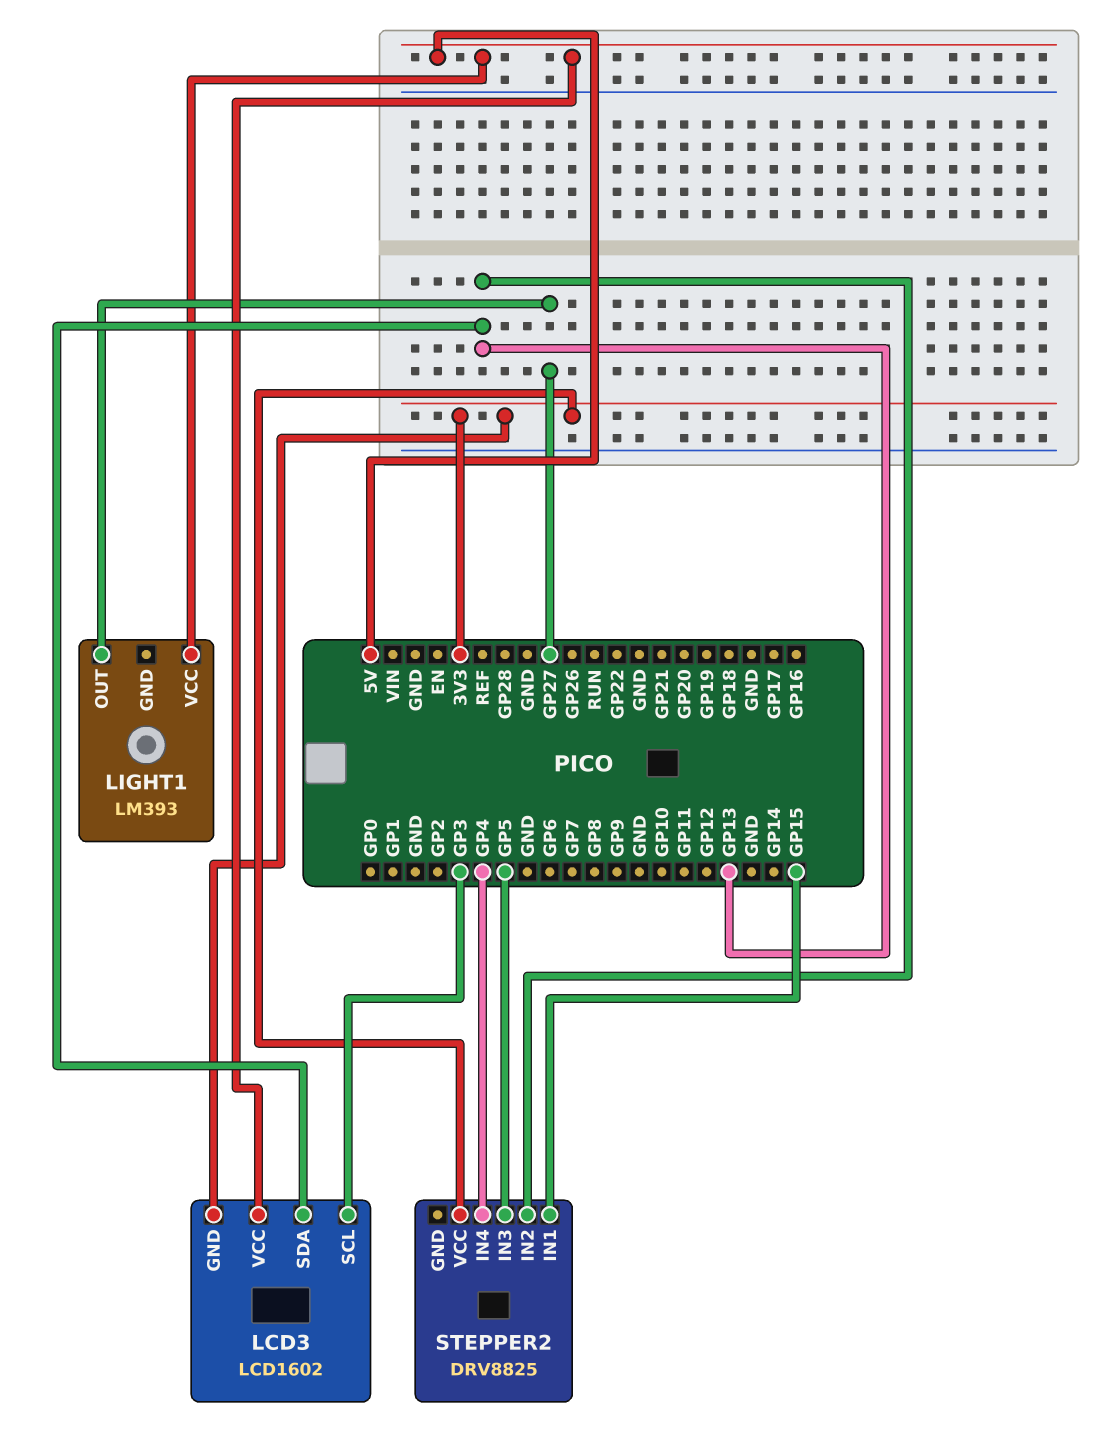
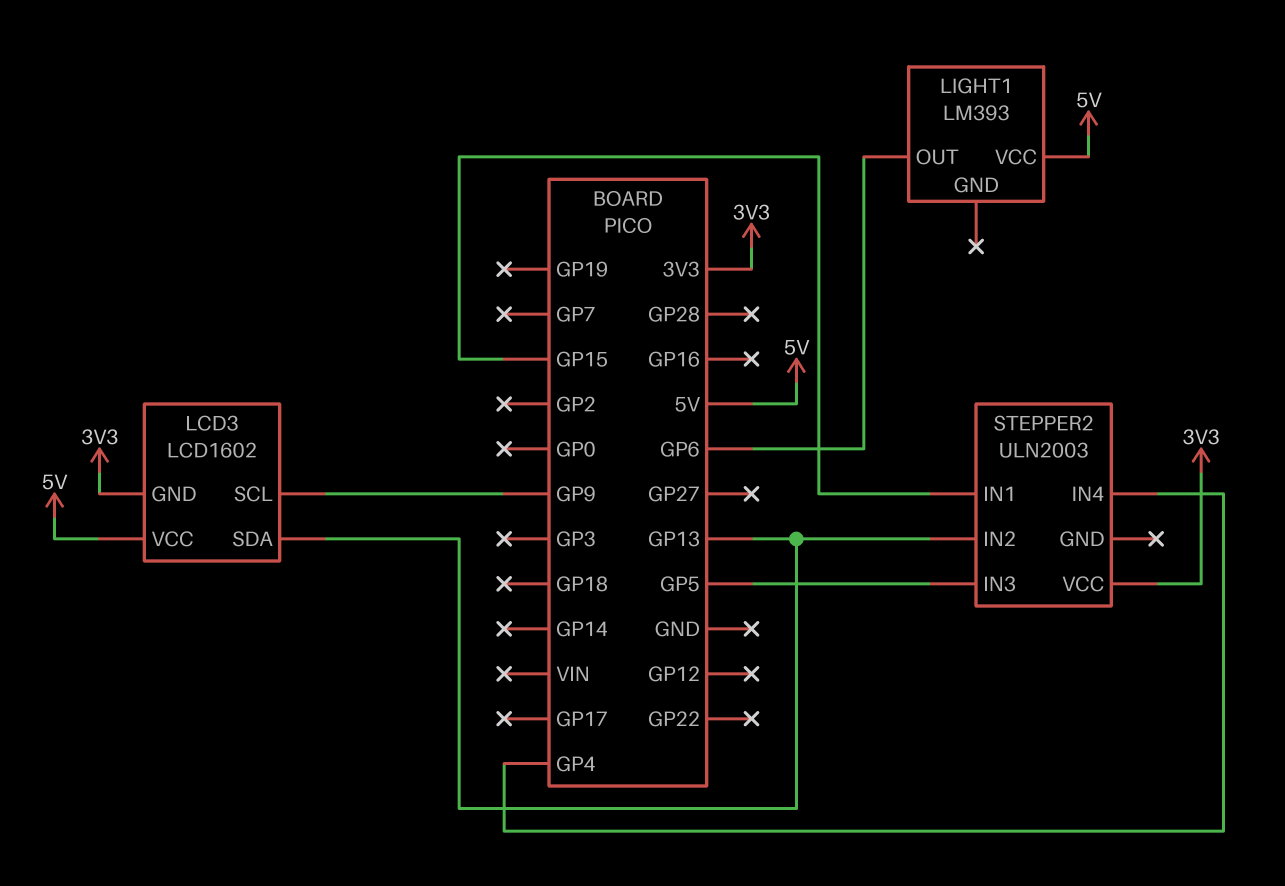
LCD3 pin SCL: GP3 -> GP9
LIGHT1 pin OUT: GP27 -> GP6
STEPPER2: DRV8825 -> ULN2003

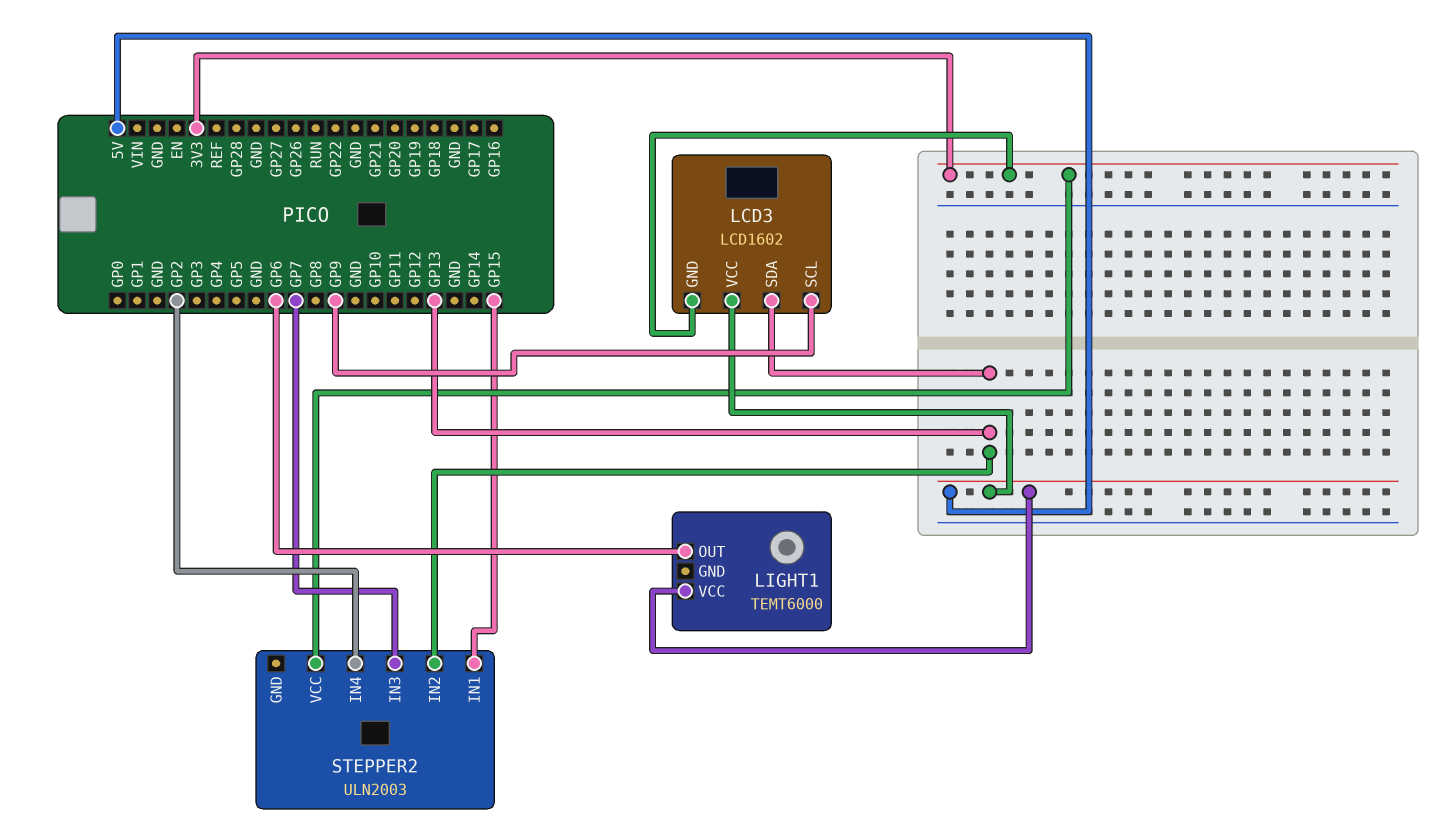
LIGHT1: LM393 -> TEMT6000
STEPPER2 pin IN3: GP5 -> GP7
STEPPER2 pin IN4: GP4 -> GP2

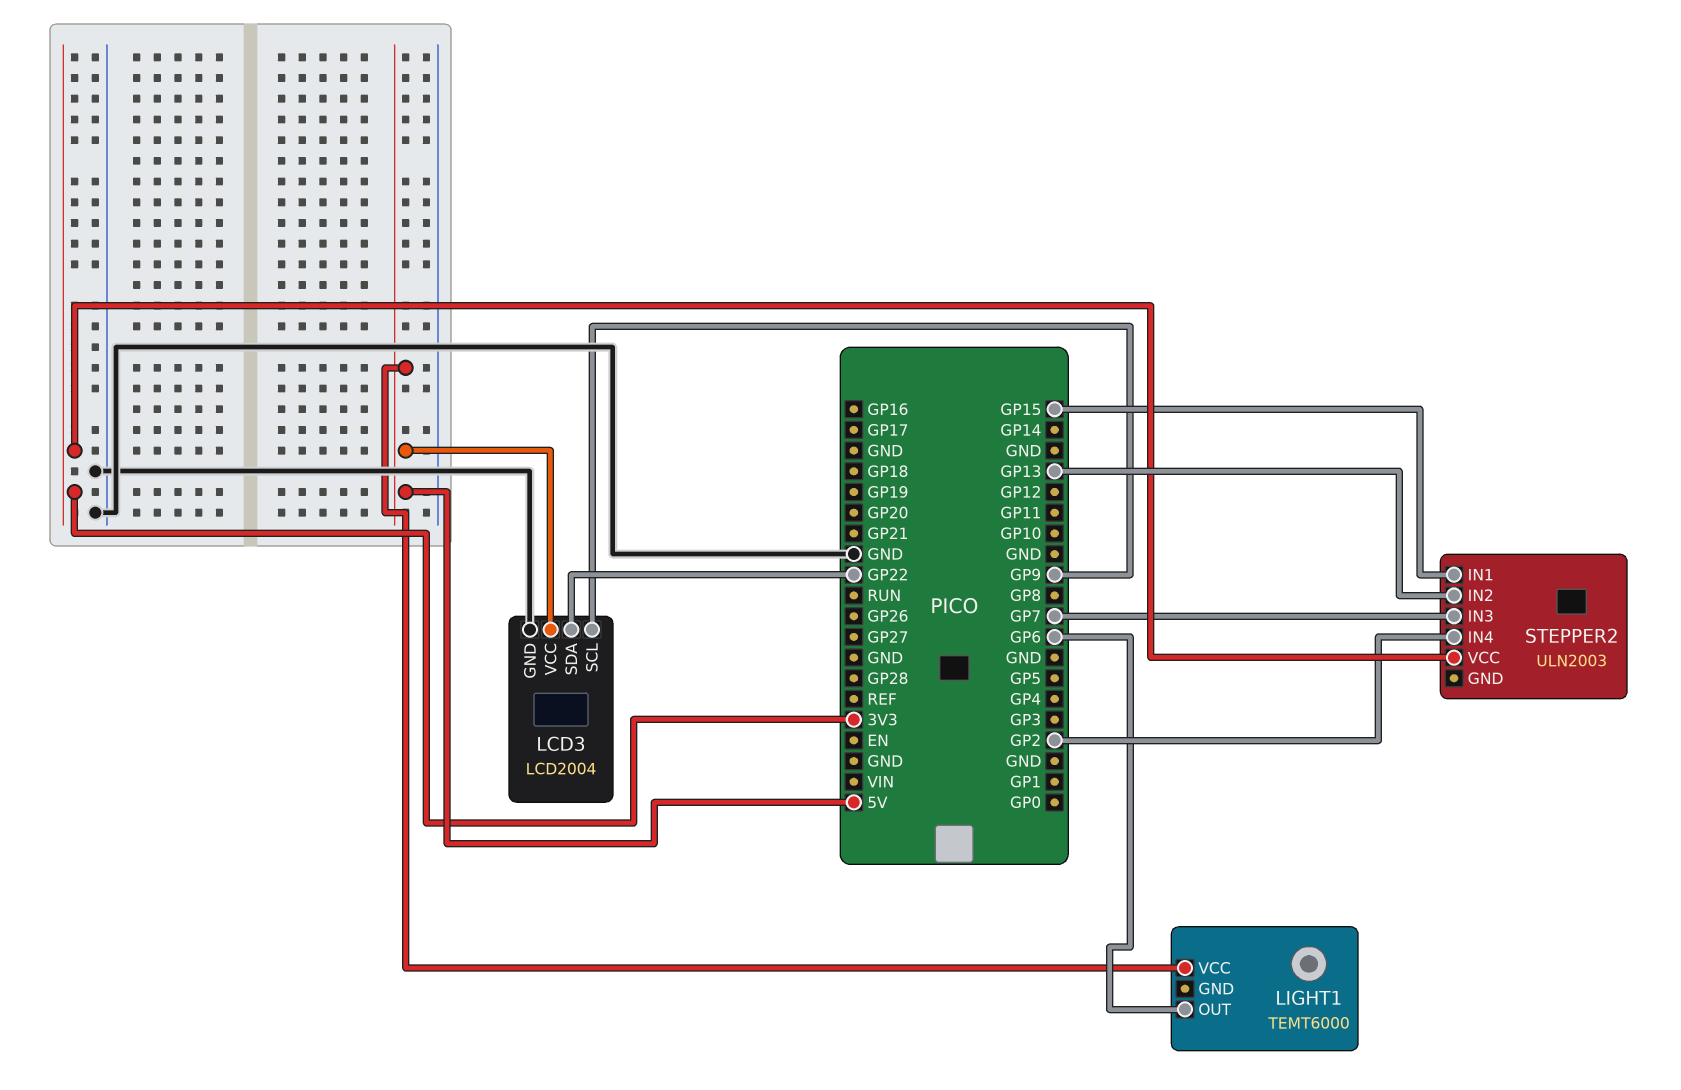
LCD3: LCD1602 -> LCD2004
LCD3 pin GND: 3V3 -> GND
LCD3 pin SDA: GP13 -> GP22

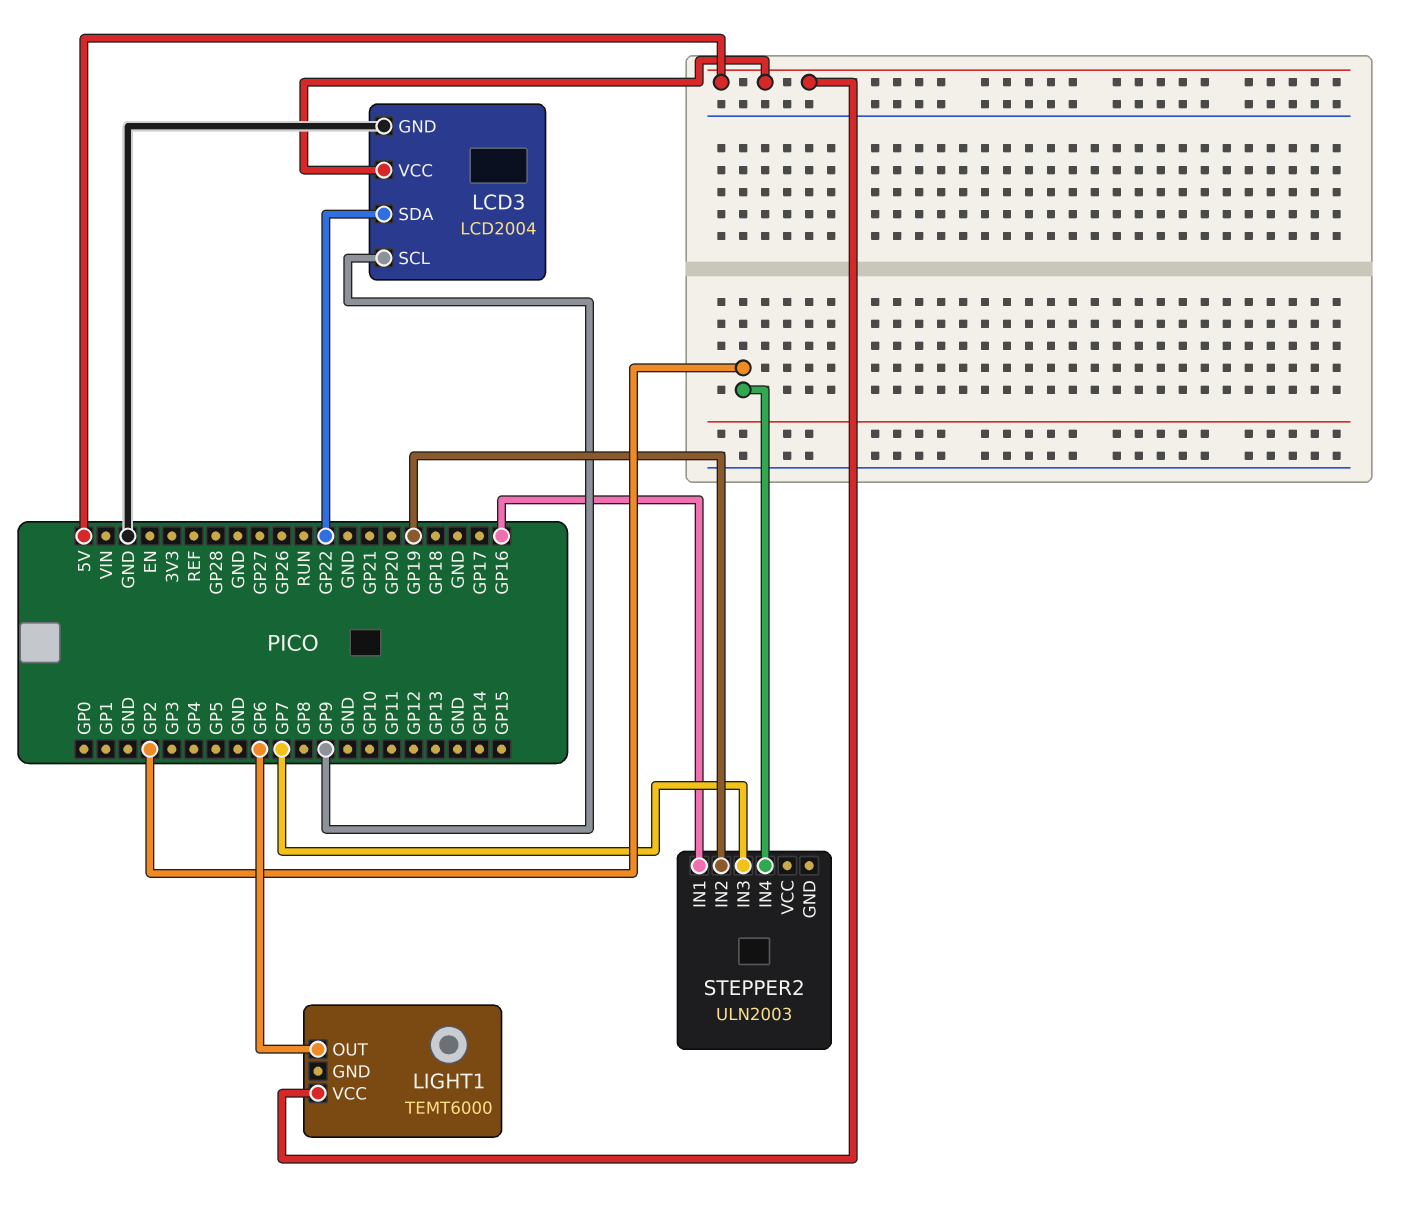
STEPPER2 pin IN1: GP15 -> GP16
STEPPER2 pin IN2: GP13 -> GP19
STEPPER2 pin VCC: 3V3 -> none

